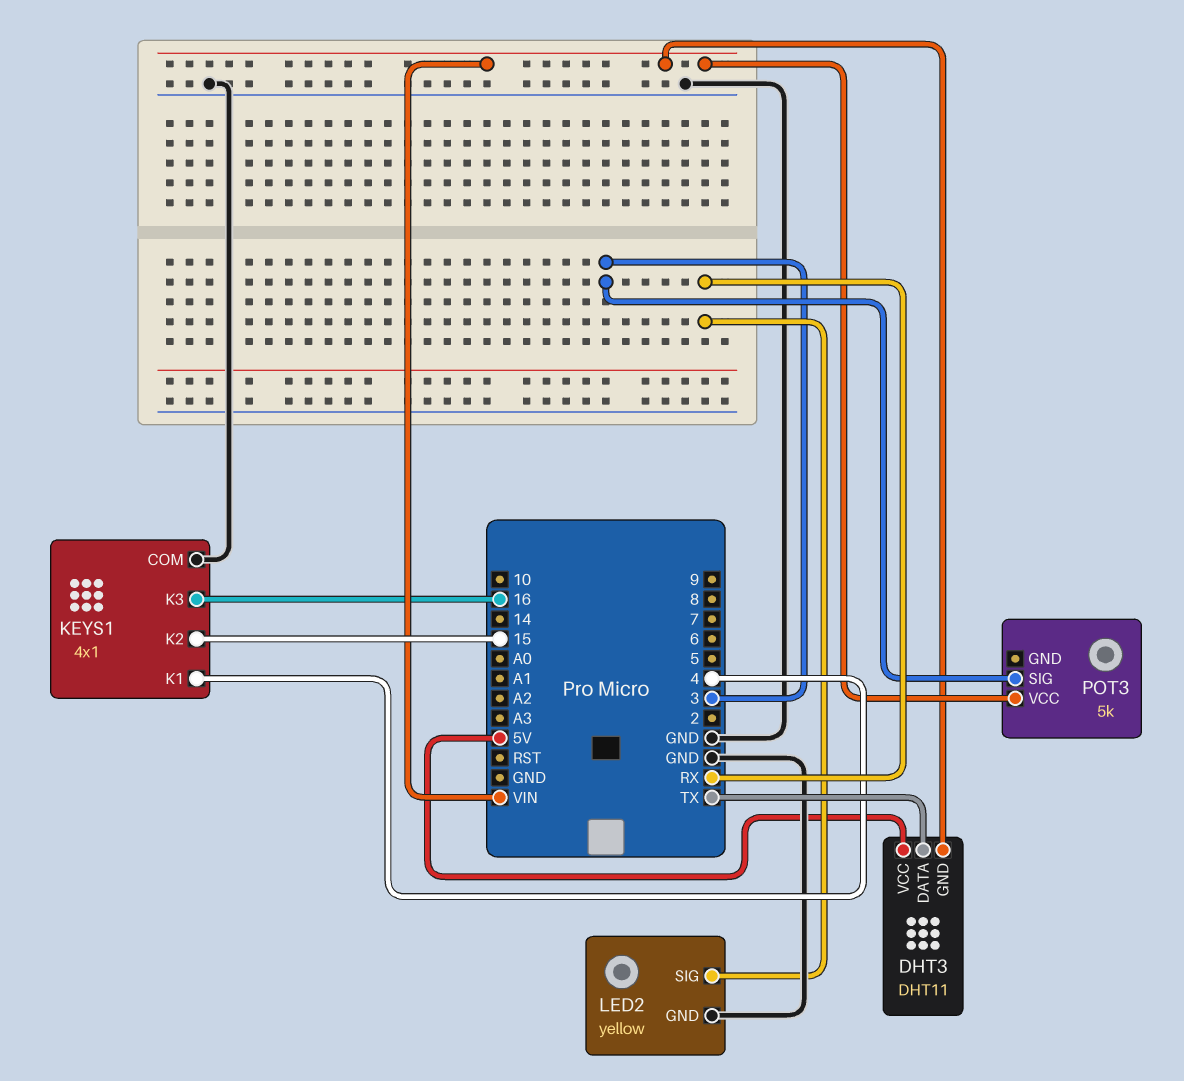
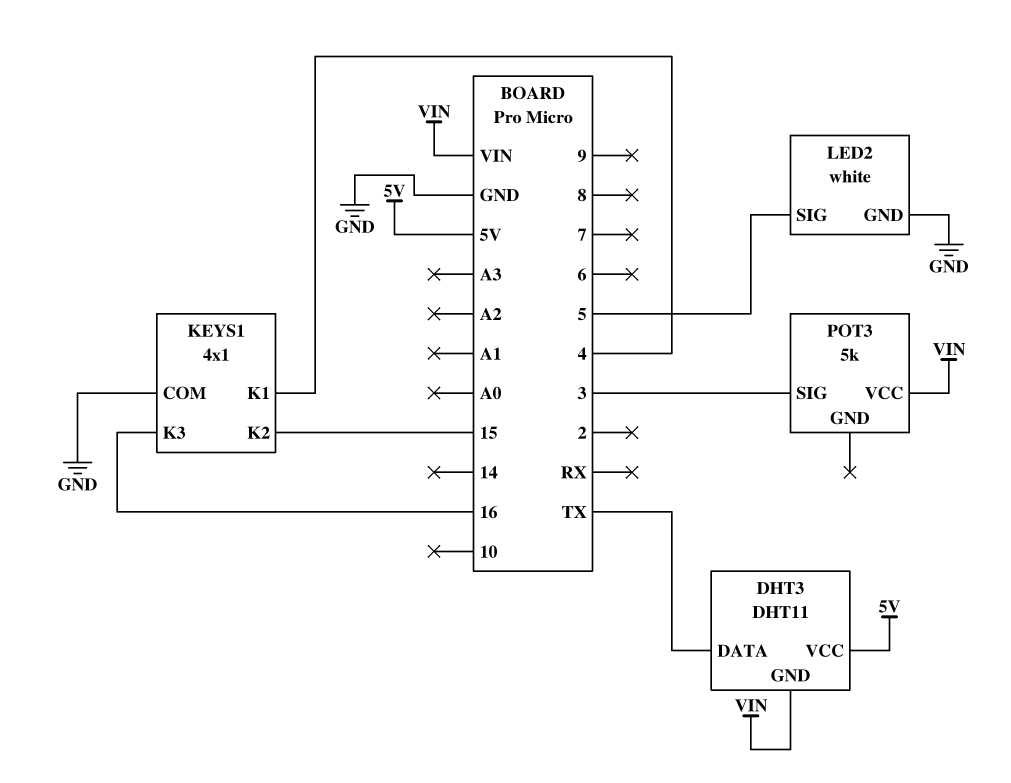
LED2: yellow -> white
LED2 pin SIG: RX -> 5

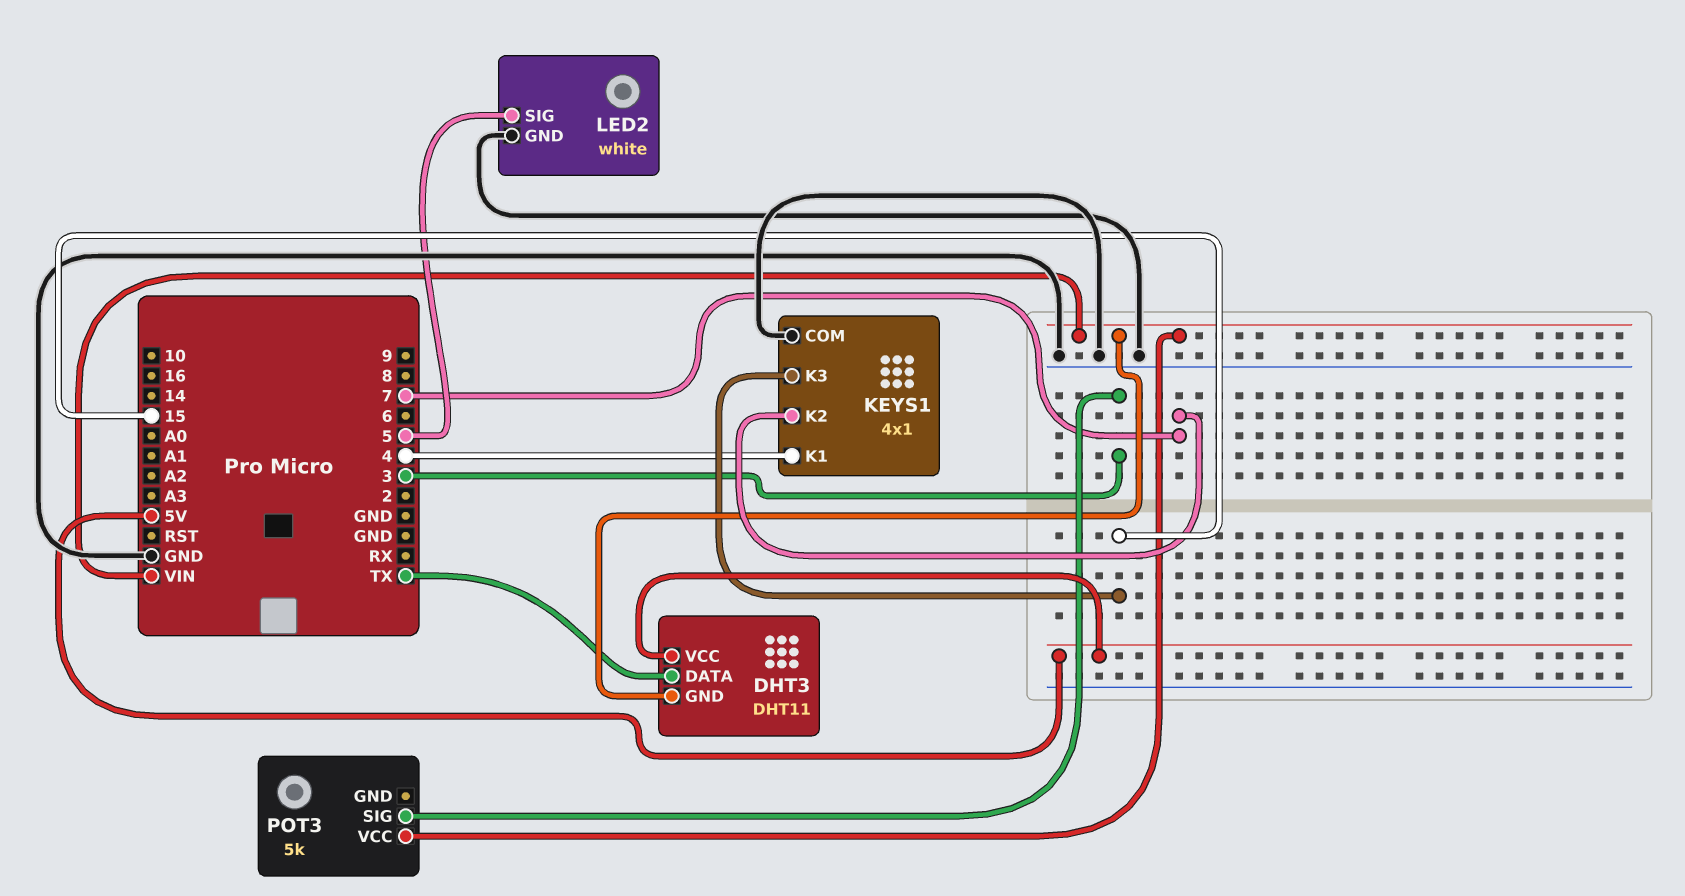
KEYS1 pin K2: 15 -> 7
KEYS1 pin K3: 16 -> 15

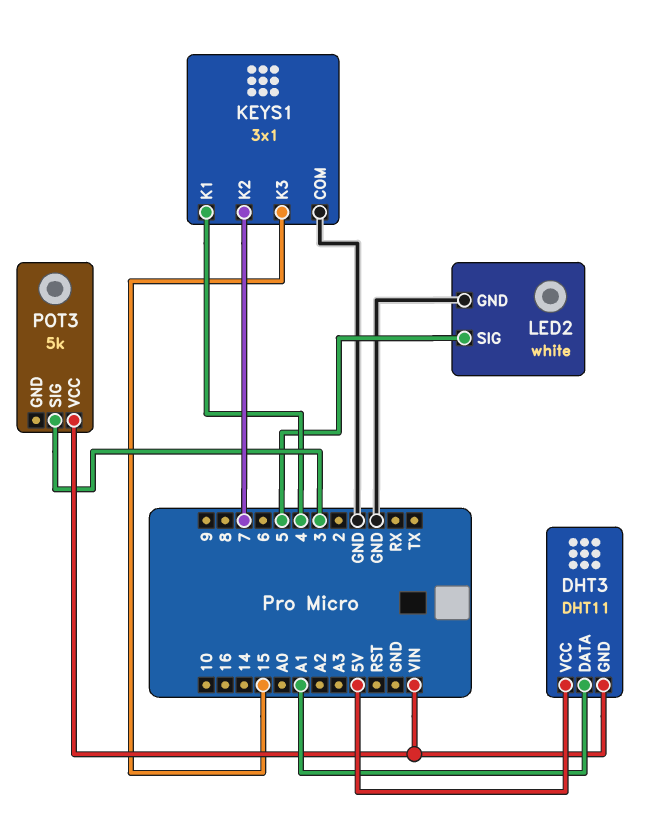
DHT3 pin DATA: TX -> A1
KEYS1: 4x1 -> 3x1

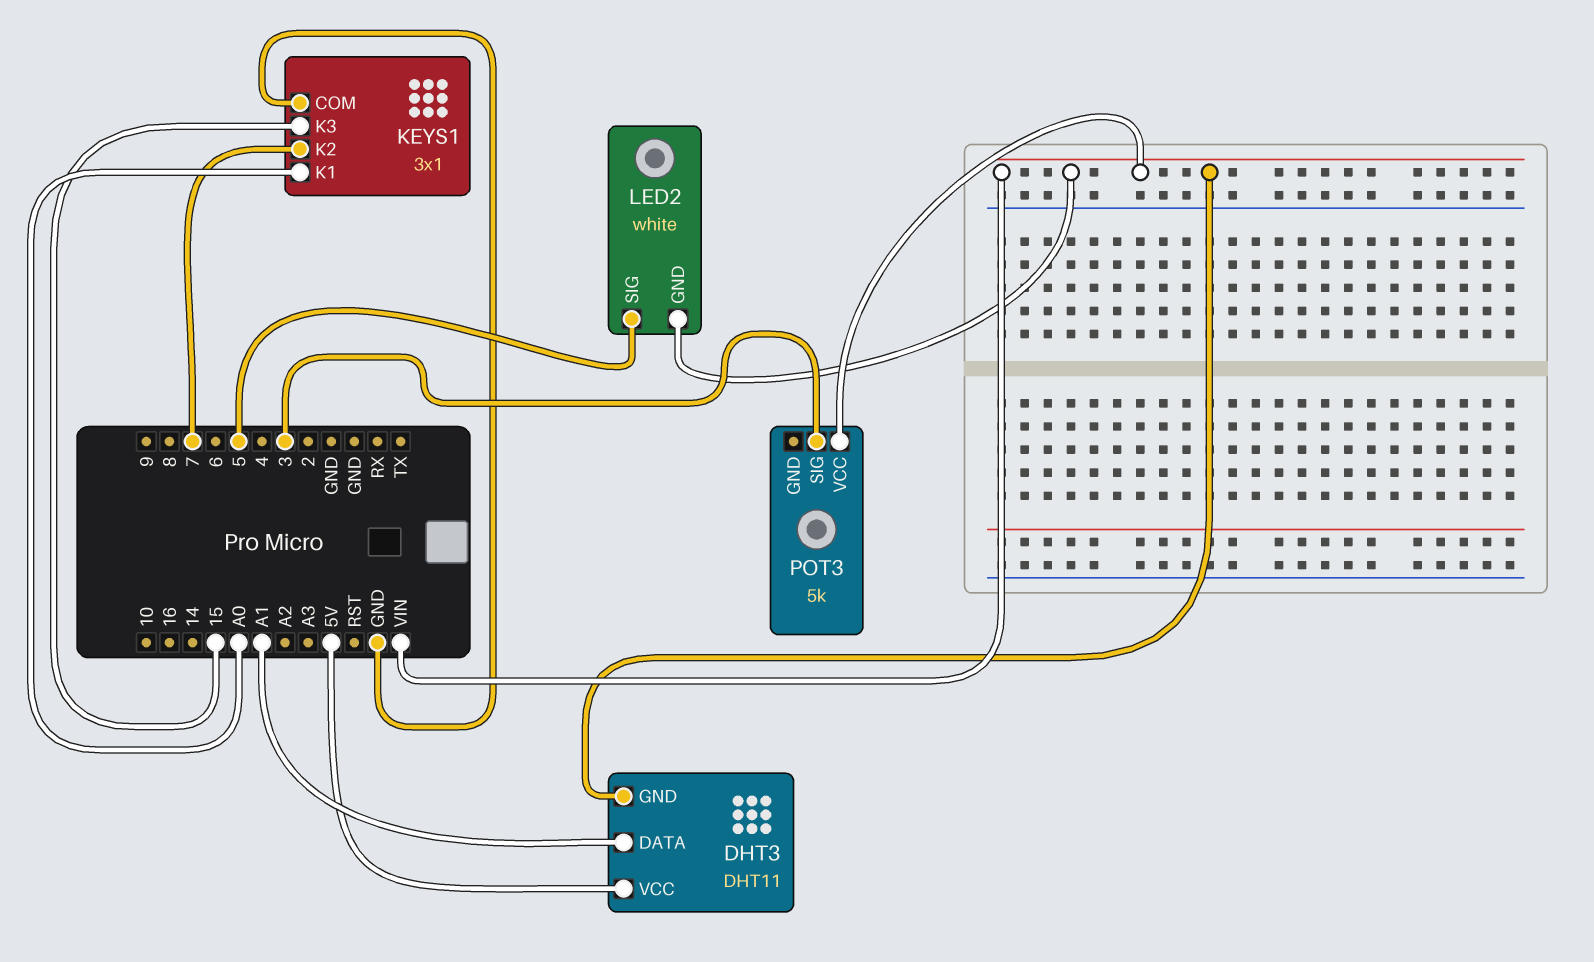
KEYS1 pin K1: 4 -> A0
LED2 pin GND: GND -> VIN

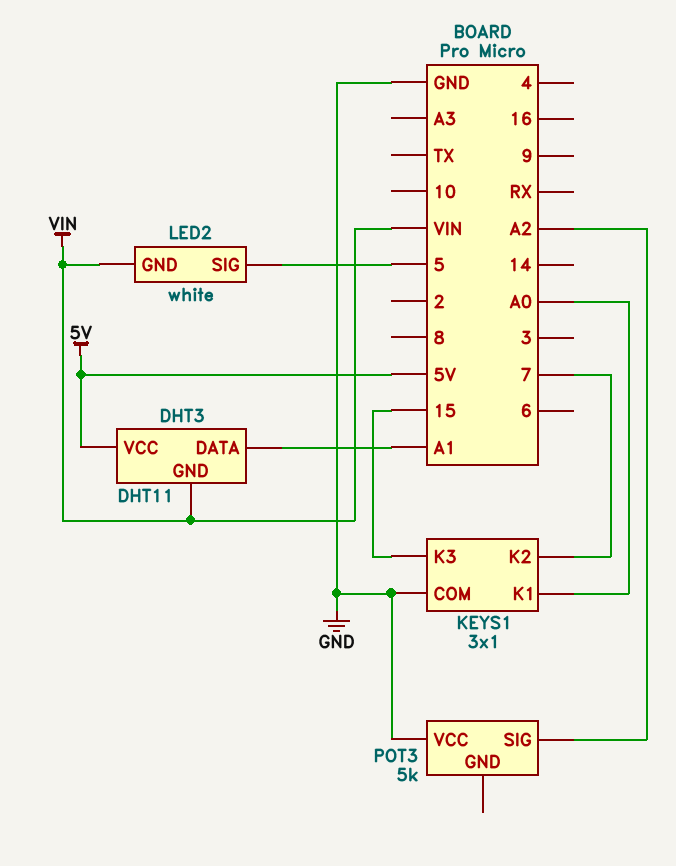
POT3 pin SIG: 3 -> A2
POT3 pin VCC: VIN -> GND

